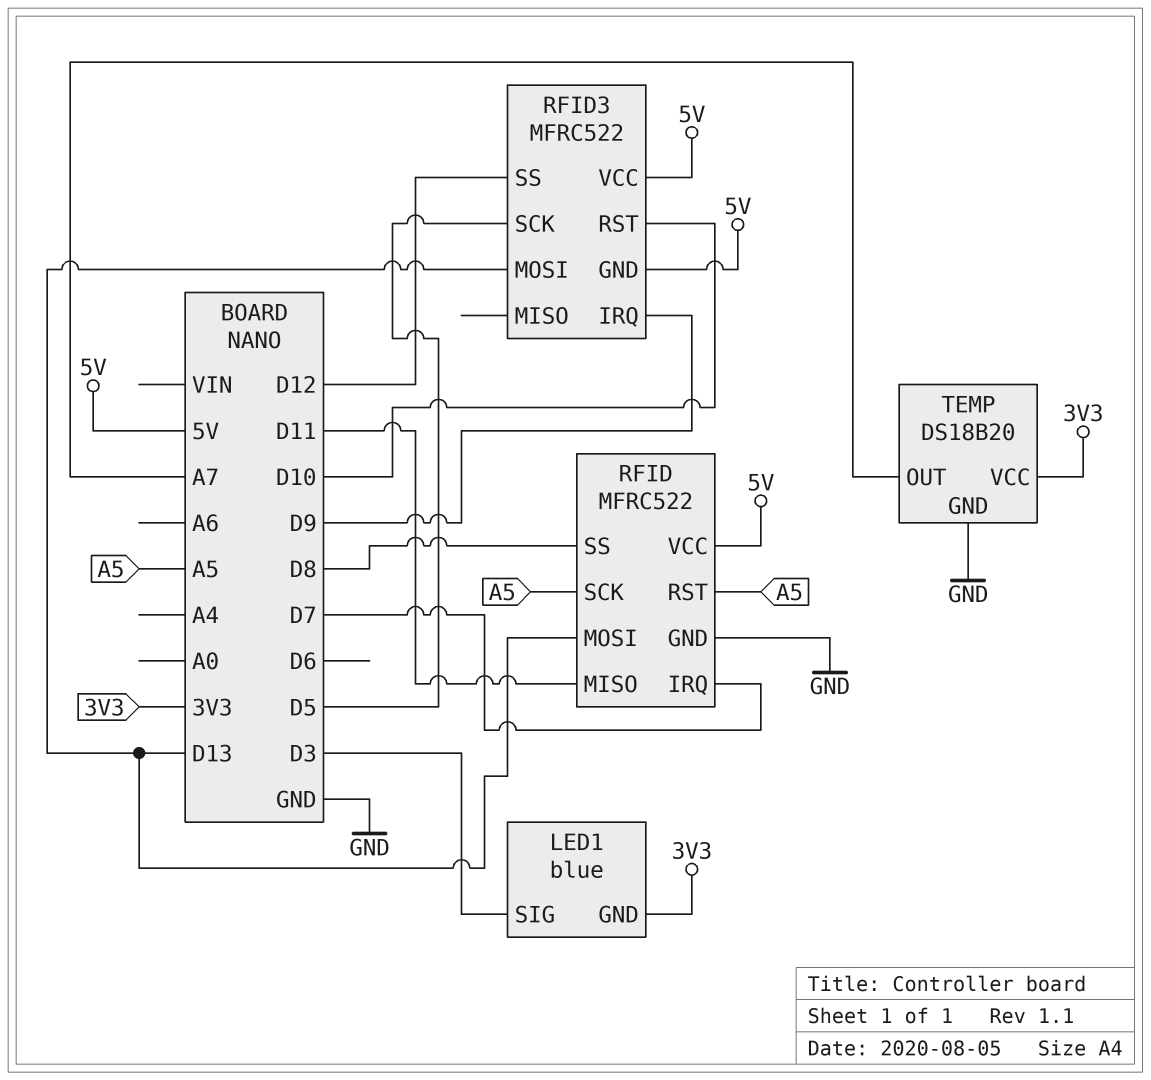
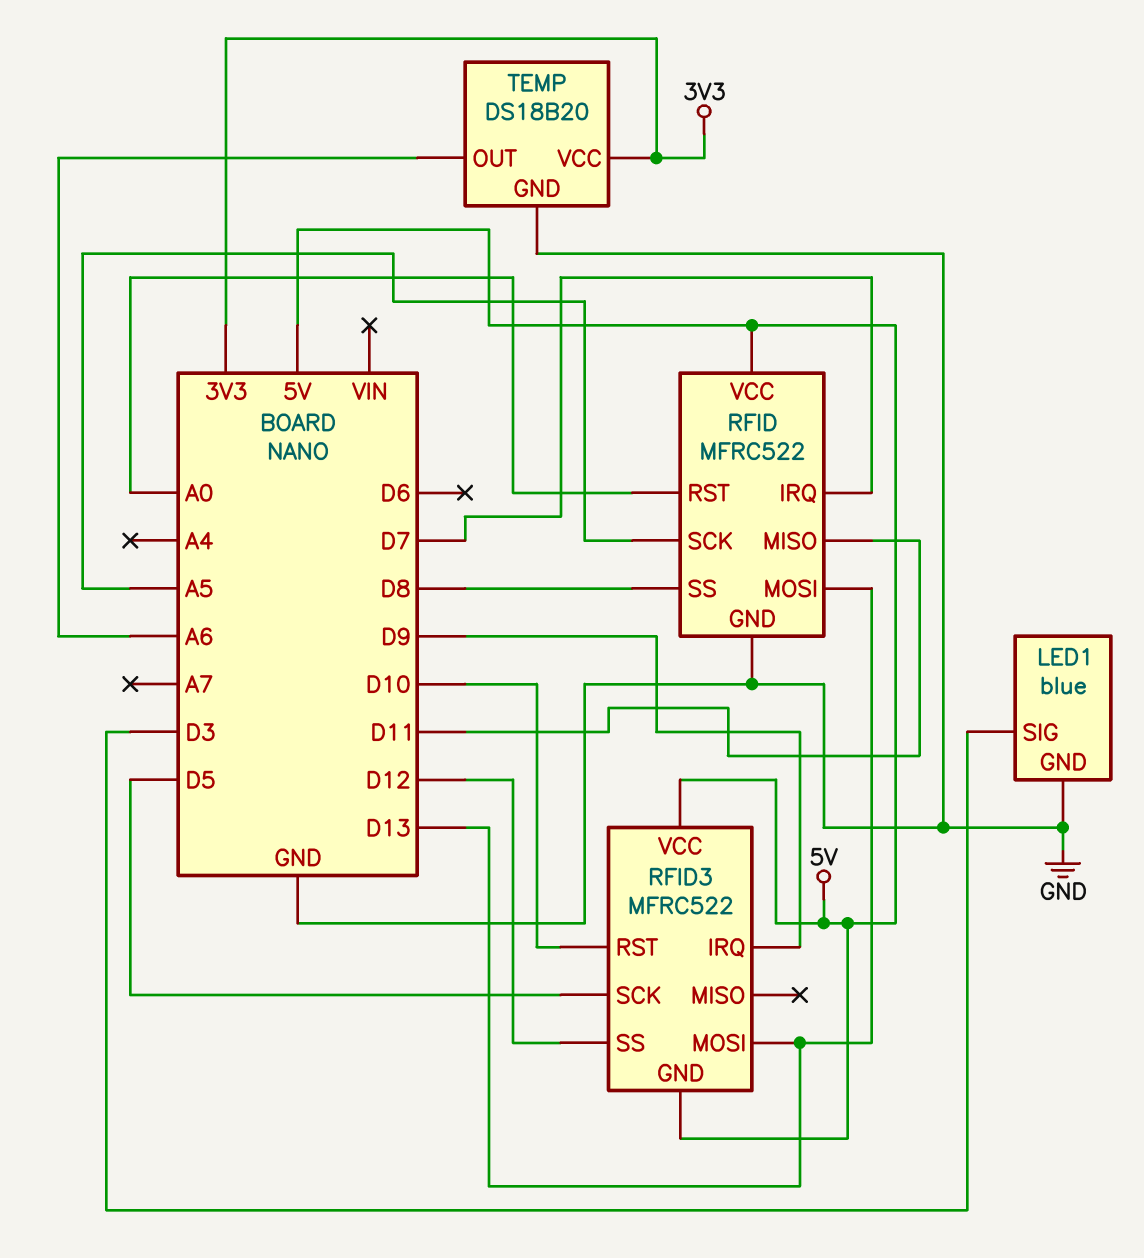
LED1 pin GND: 3V3 -> GND
RFID pin RST: A5 -> A0
TEMP pin OUT: A7 -> A6

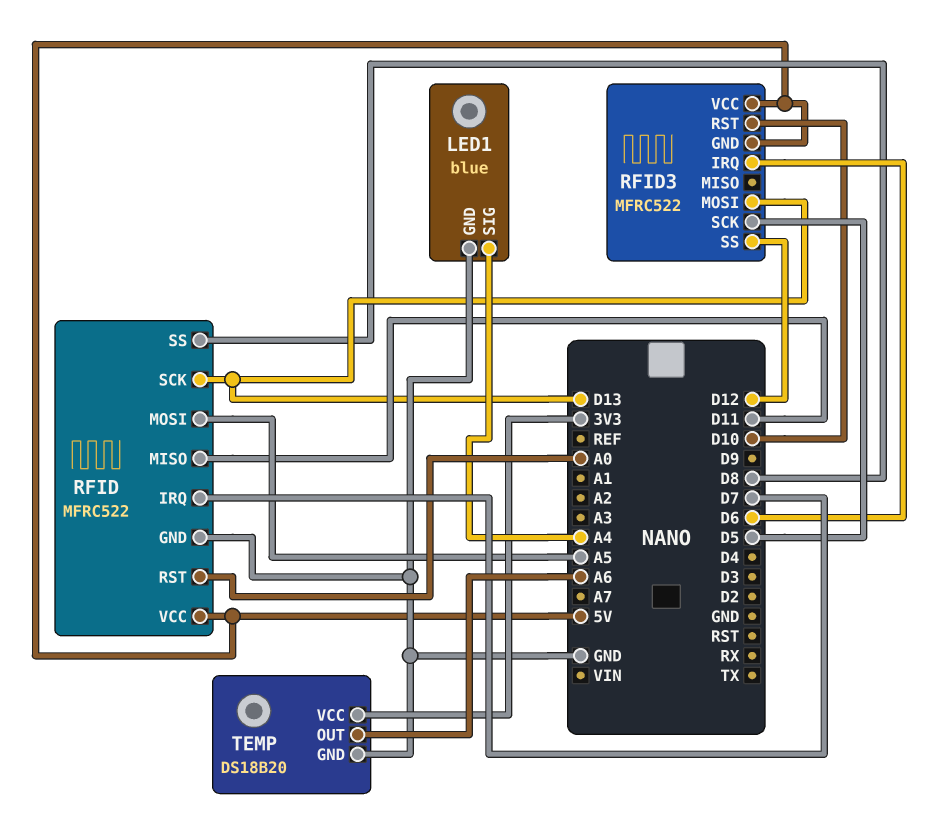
LED1 pin SIG: D3 -> A4
RFID pin MOSI: D13 -> A5
RFID pin SCK: A5 -> D13
RFID3 pin IRQ: D9 -> D6

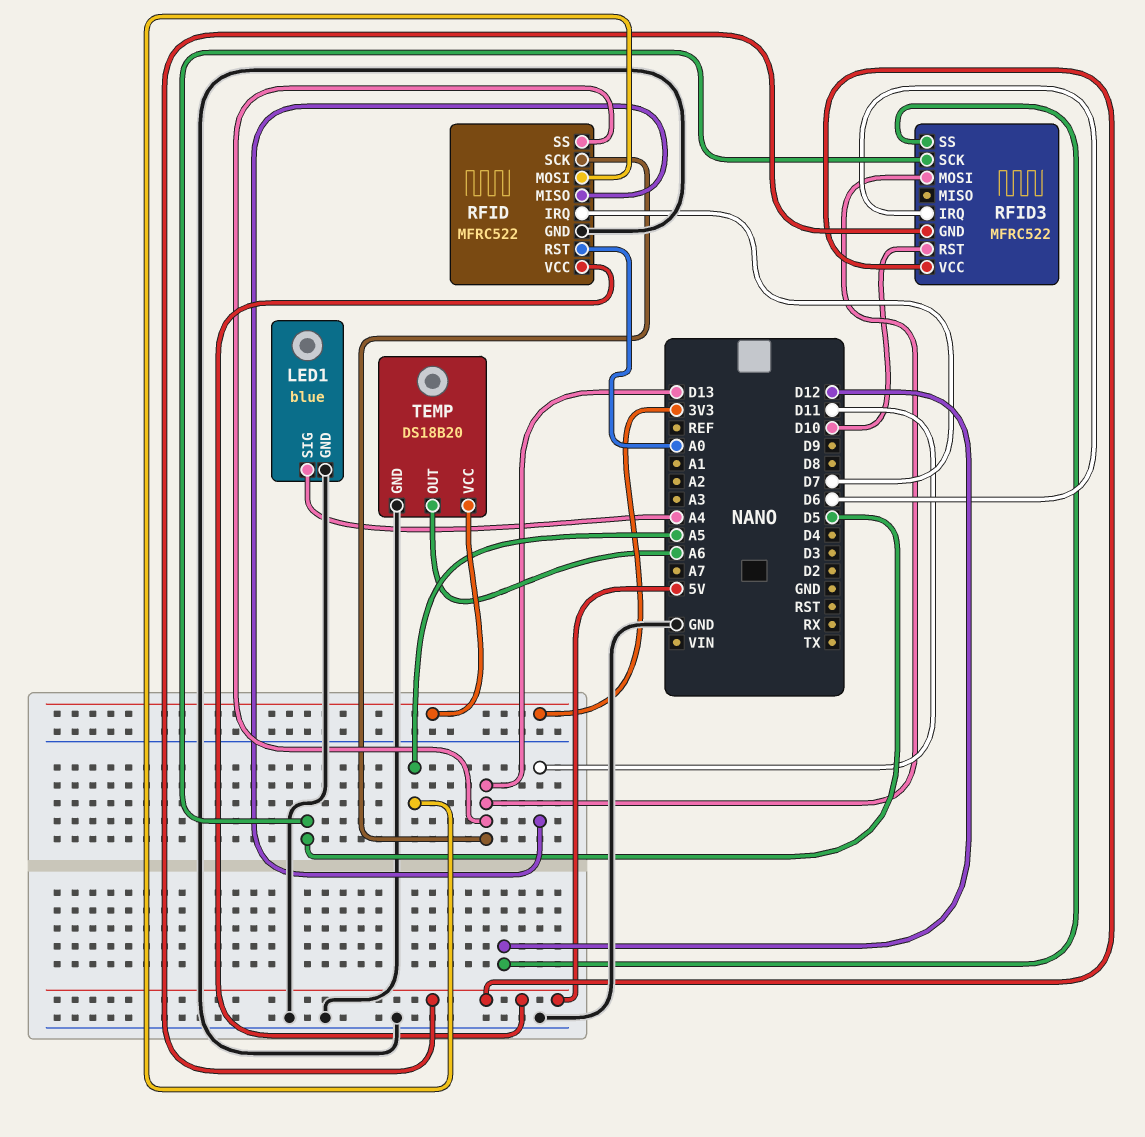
RFID pin SS: D8 -> D13

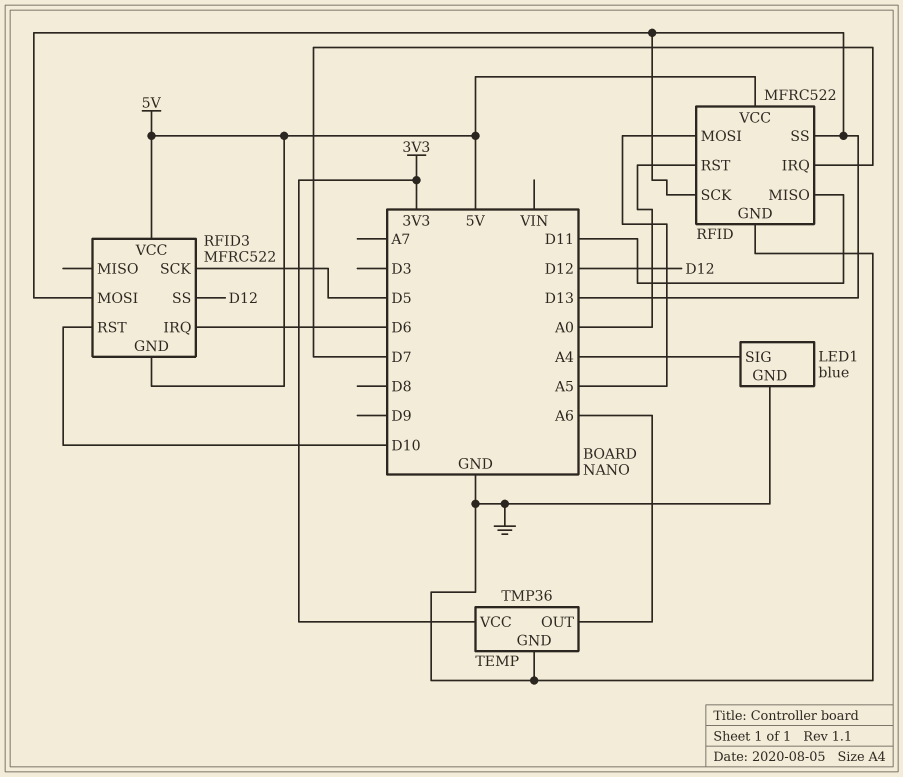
TEMP: DS18B20 -> TMP36

